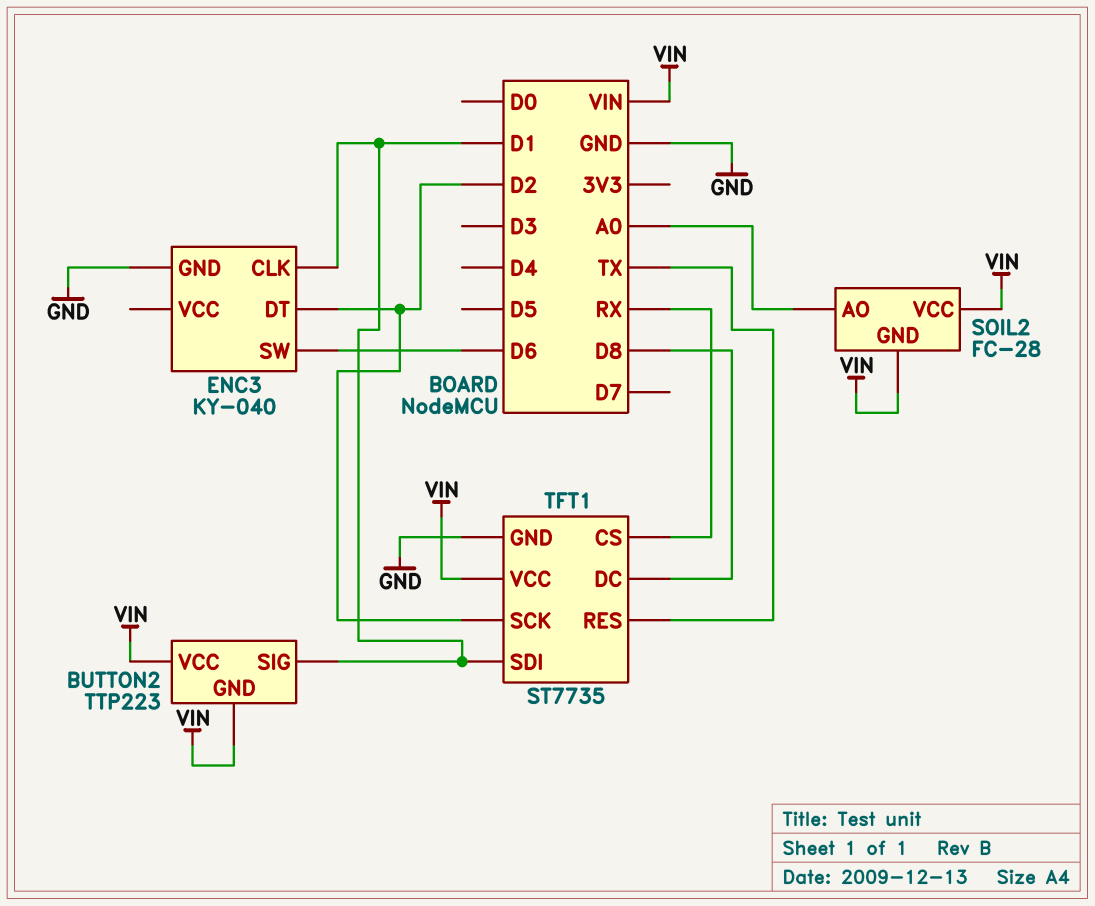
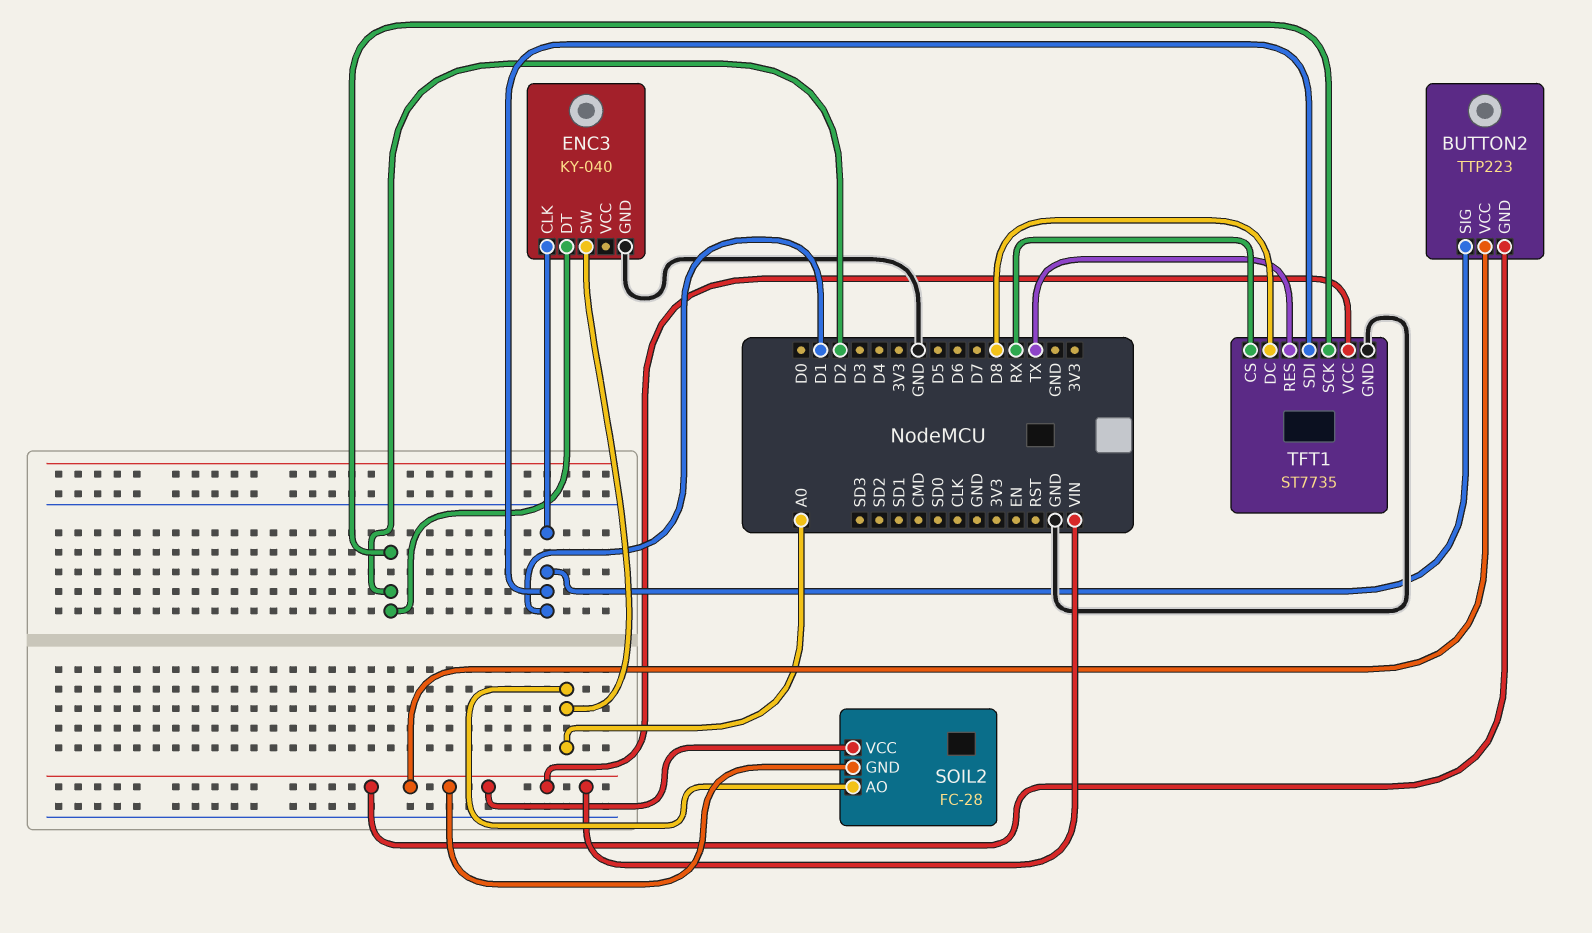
ENC3 pin SW: D6 -> A0

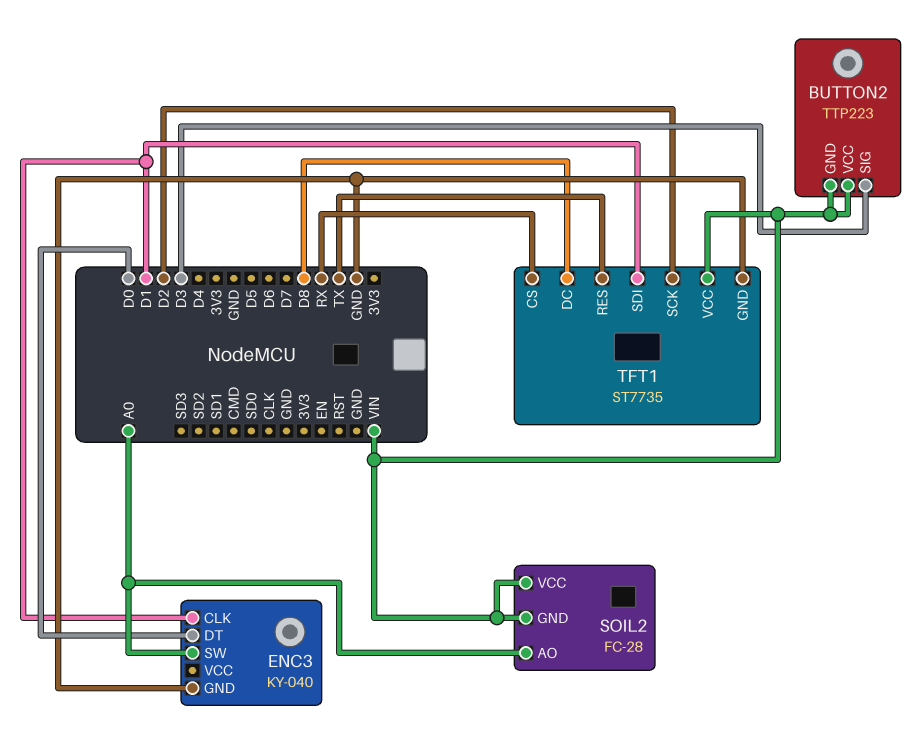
BUTTON2 pin SIG: D1 -> D3
ENC3 pin DT: D2 -> D0

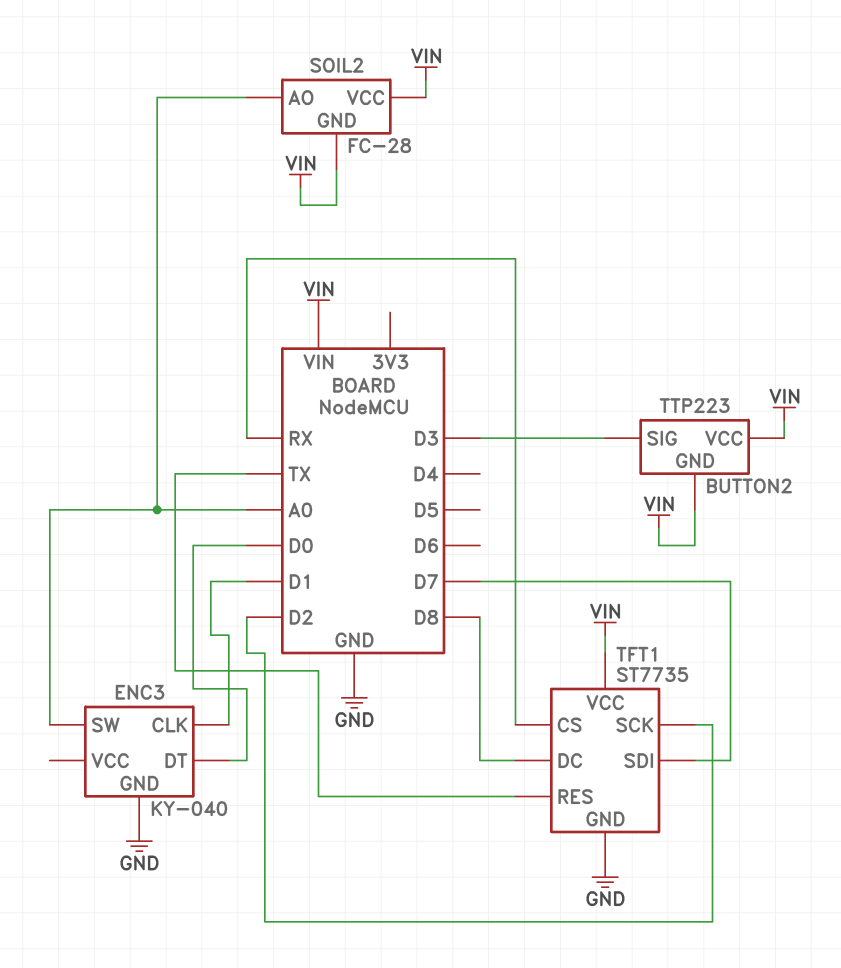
TFT1 pin SDI: D1 -> D7

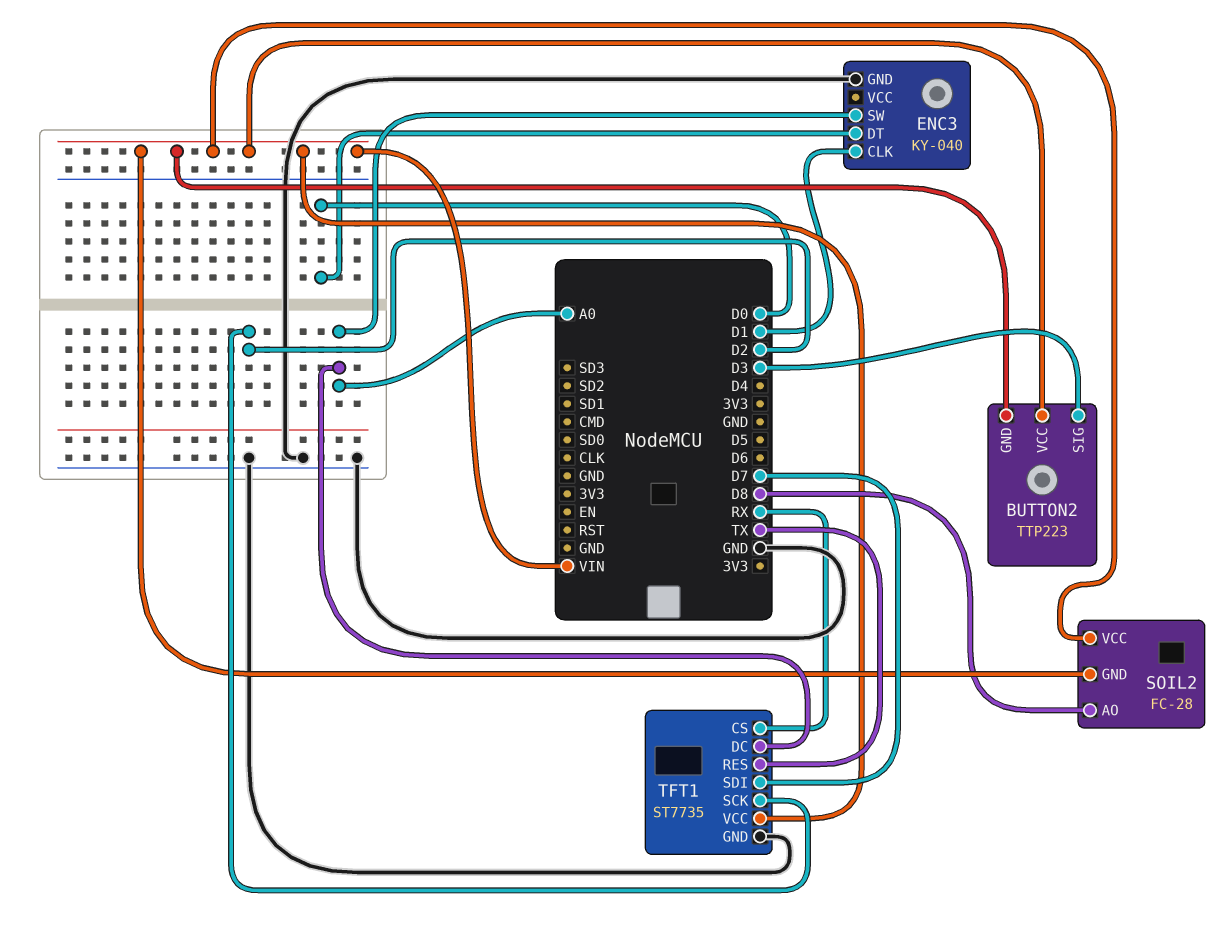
SOIL2 pin AO: A0 -> D8
TFT1 pin DC: D8 -> A0

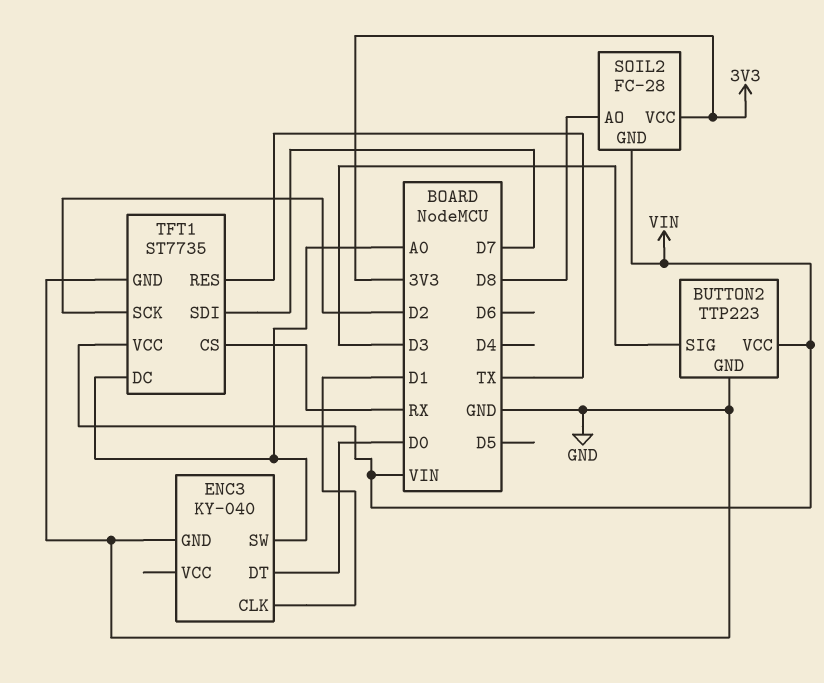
BUTTON2 pin GND: VIN -> GND
SOIL2 pin VCC: VIN -> 3V3

